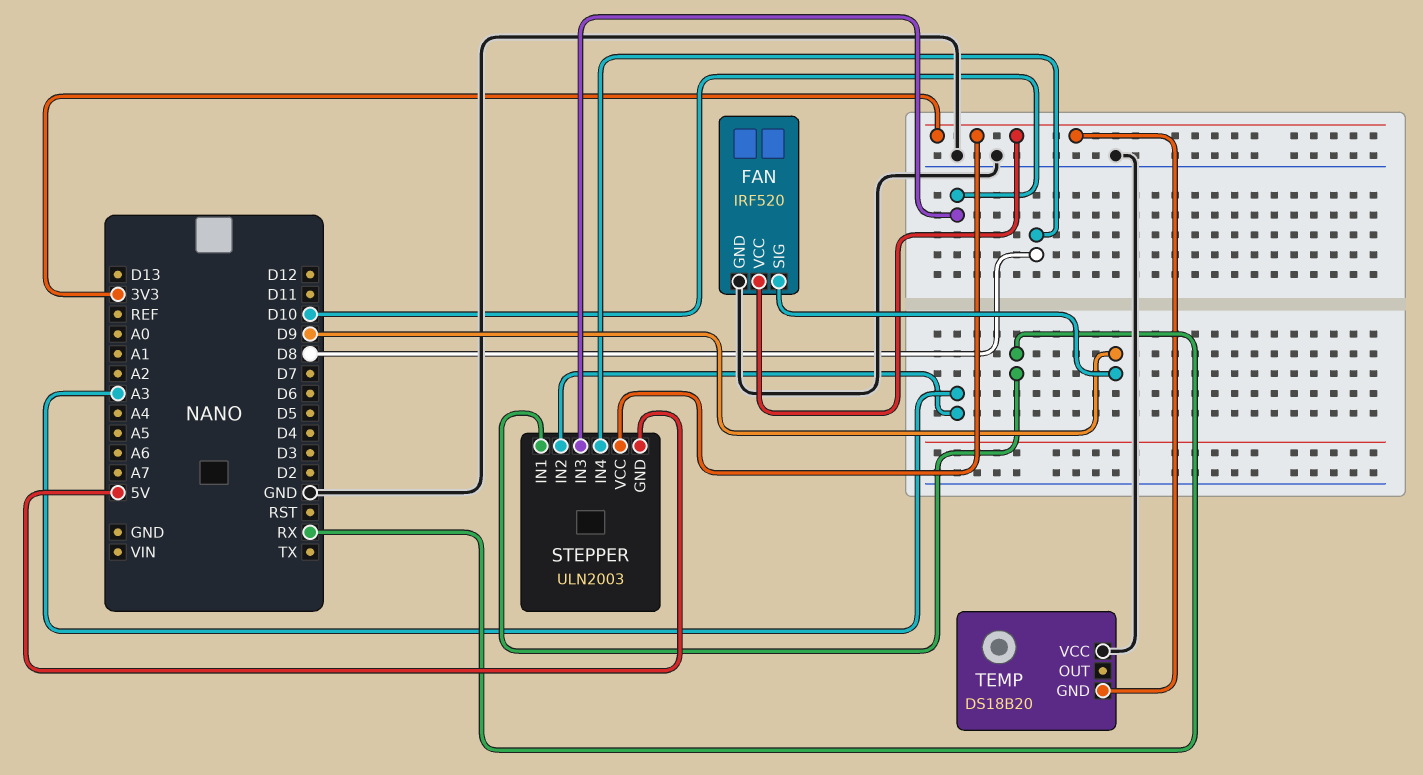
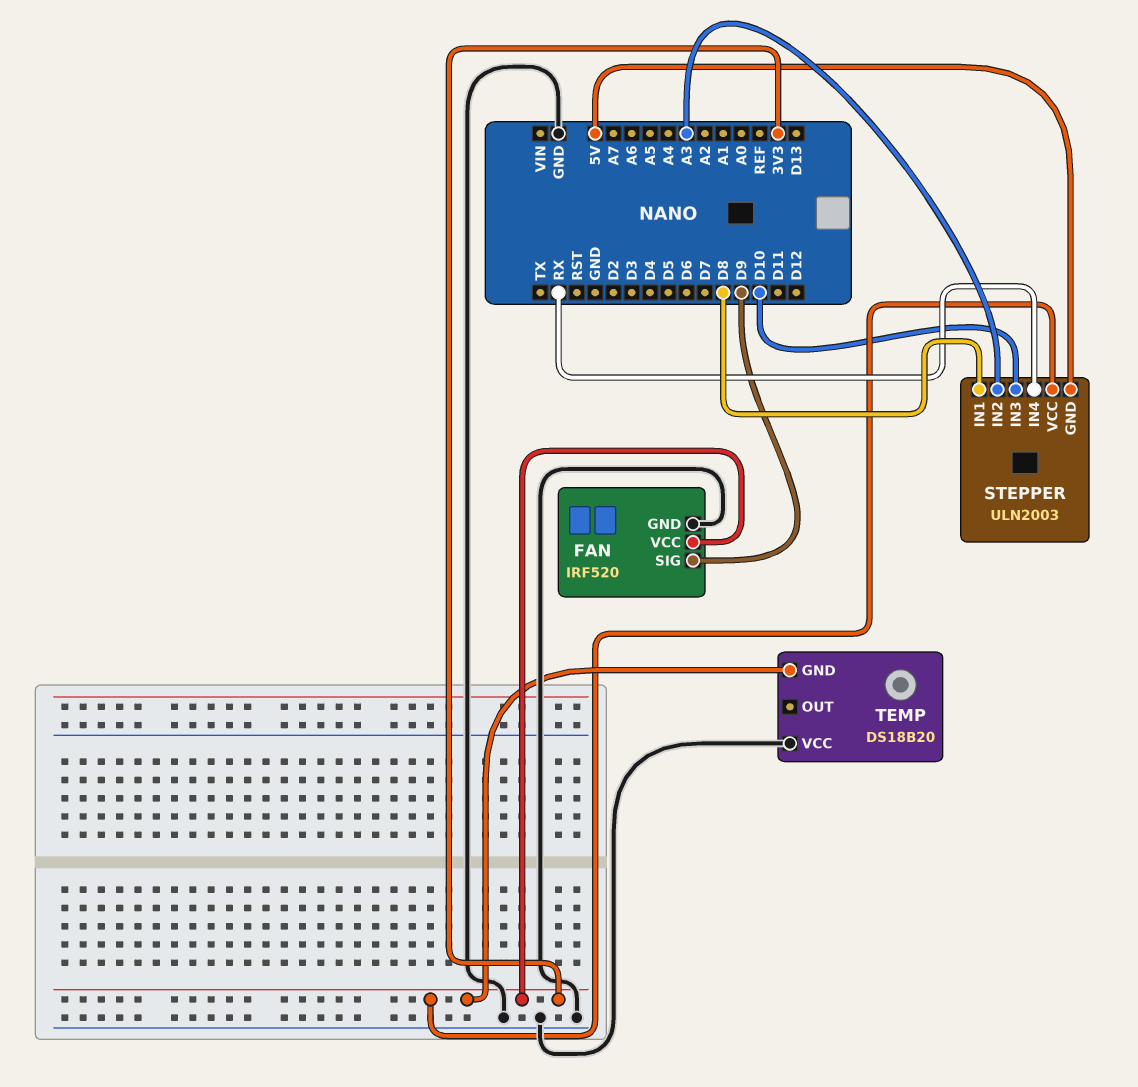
STEPPER pin IN1: RX -> D8
STEPPER pin IN4: D8 -> RX

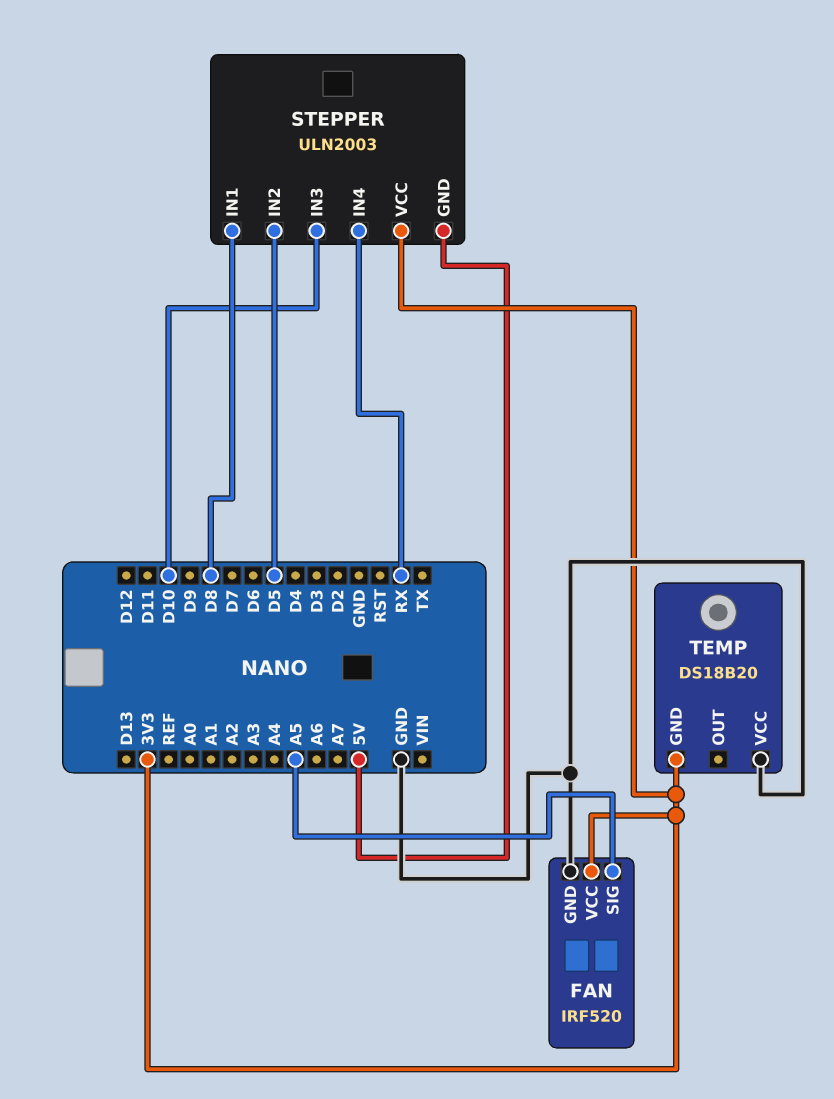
FAN pin SIG: D9 -> A5
STEPPER pin IN2: A3 -> D5

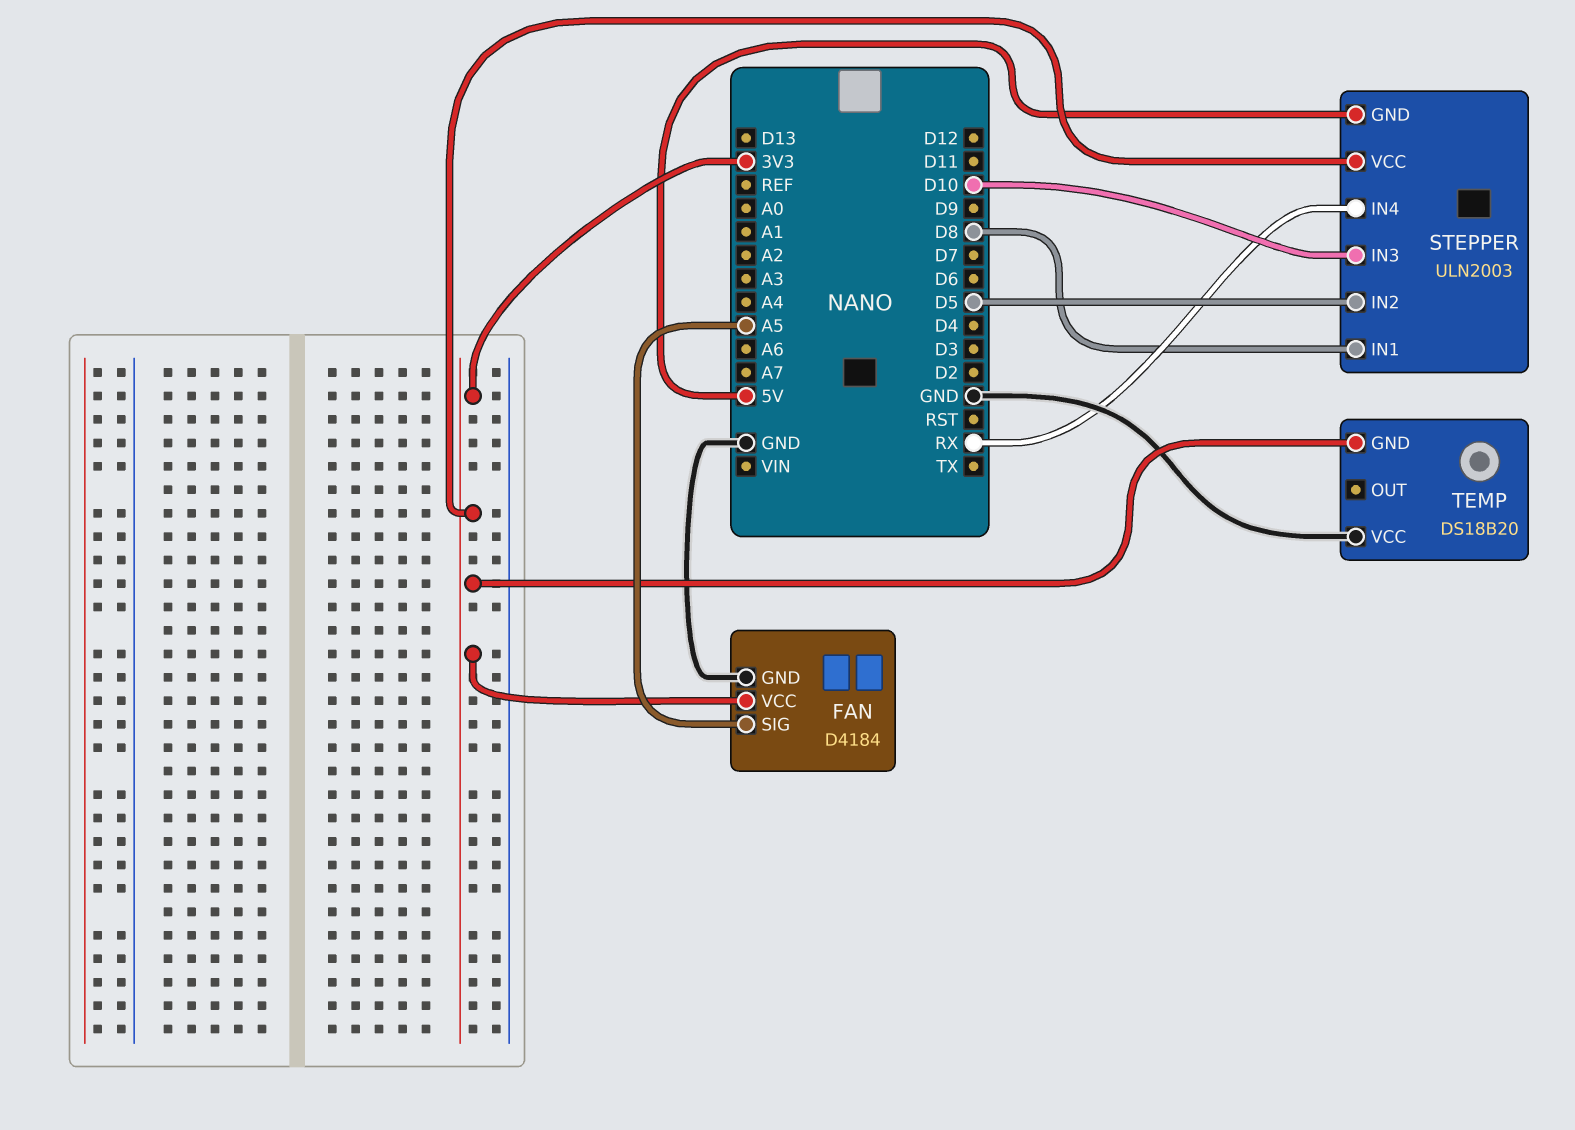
FAN: IRF520 -> D4184

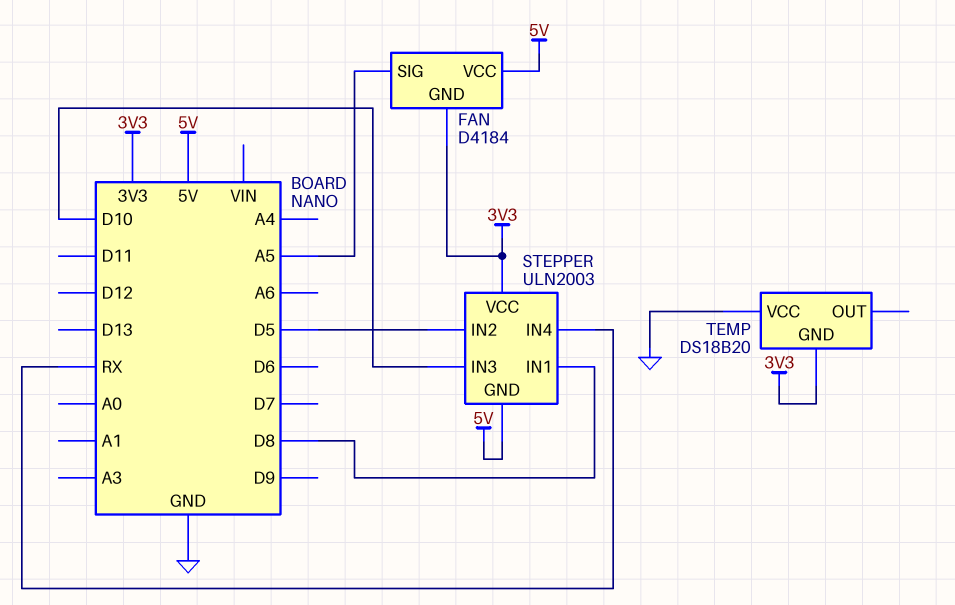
FAN pin GND: GND -> 3V3
FAN pin VCC: 3V3 -> 5V

